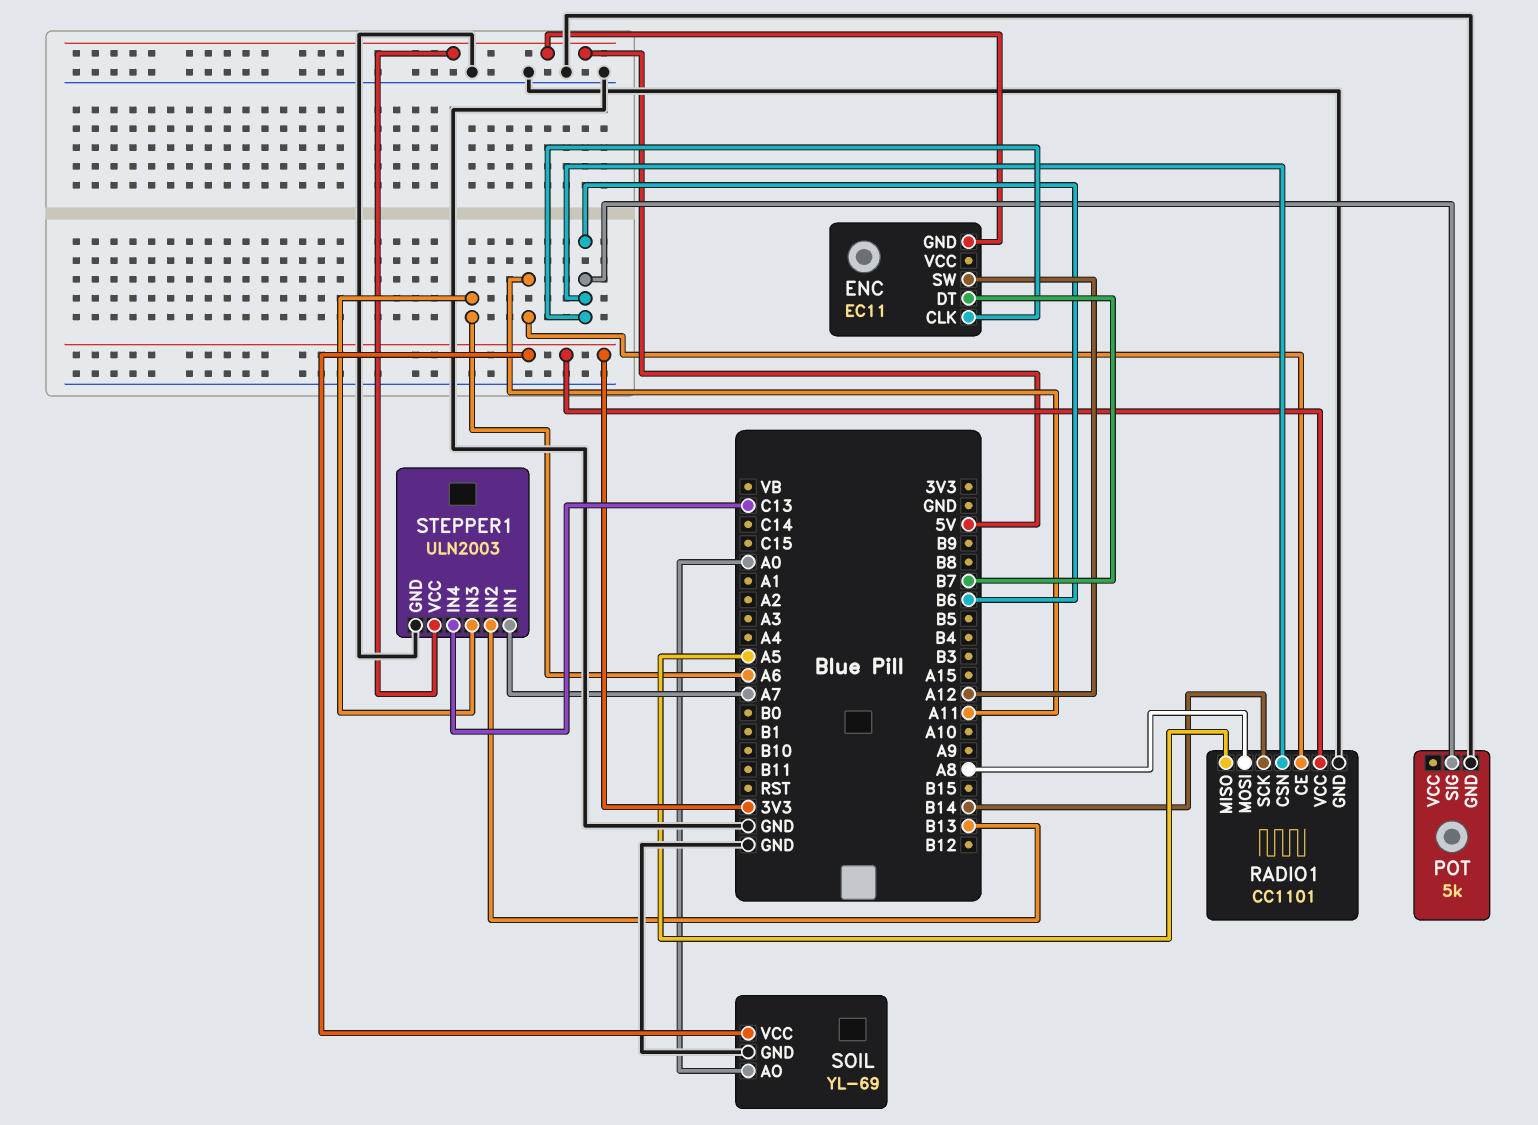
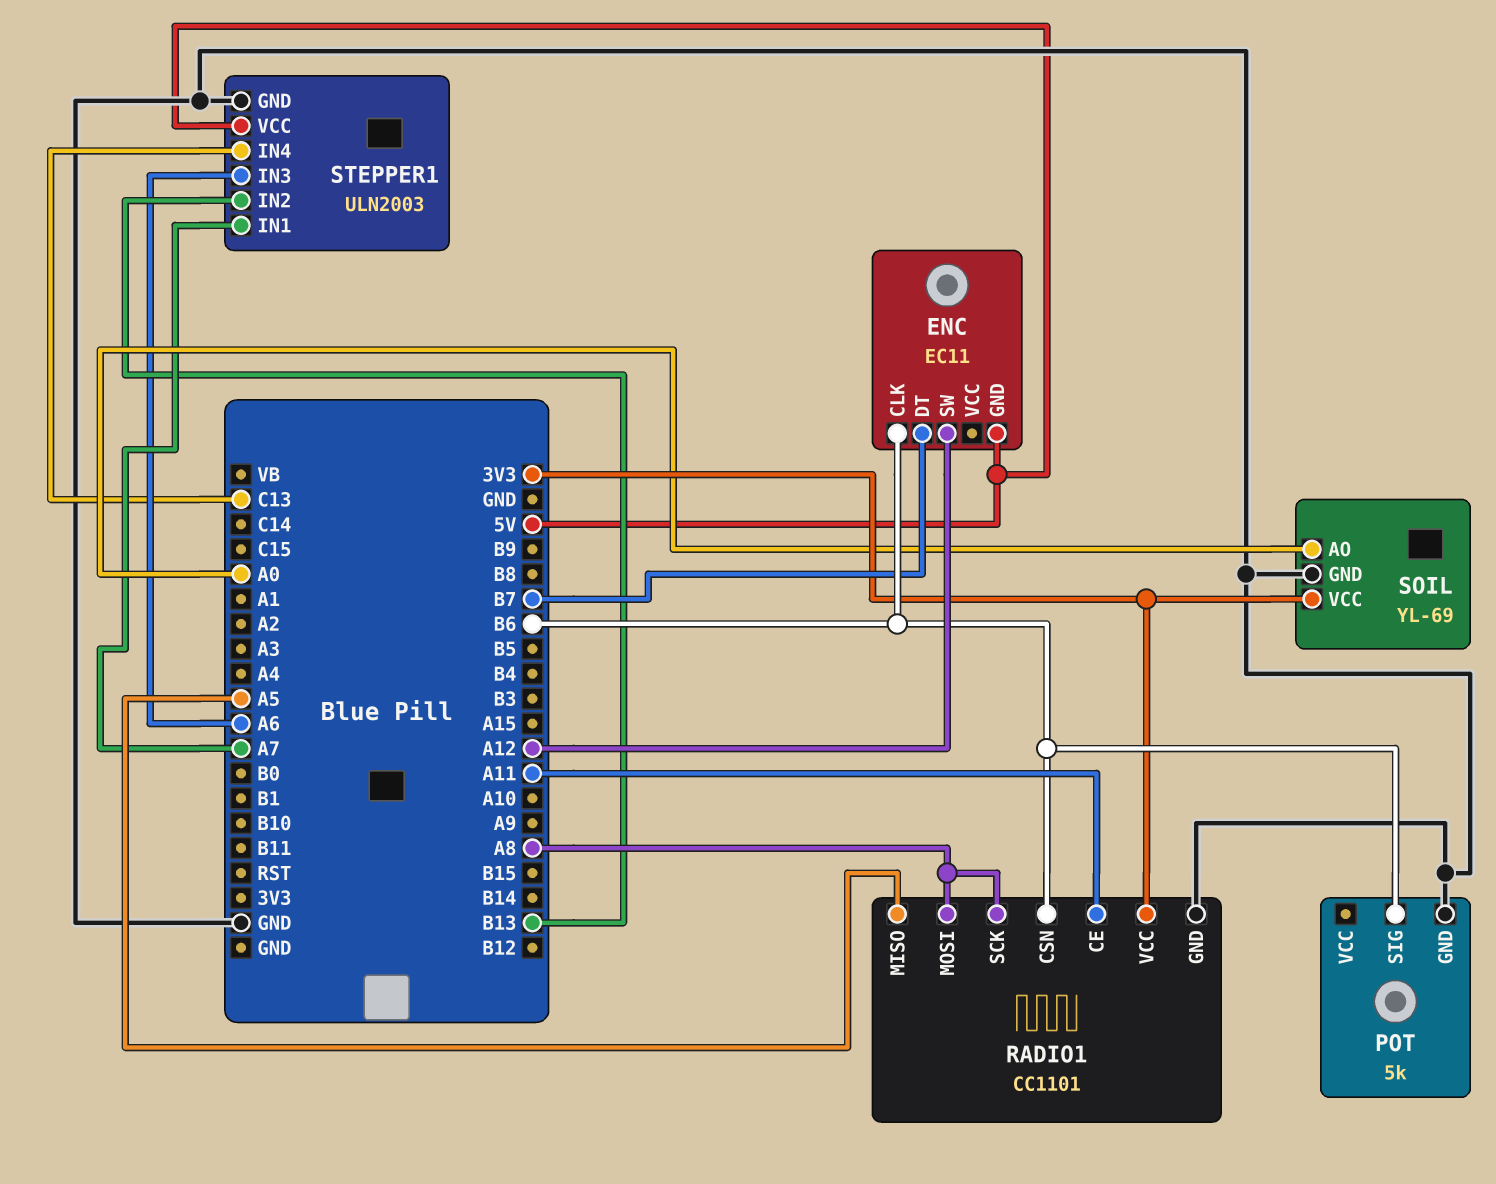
RADIO1 pin SCK: B14 -> A8

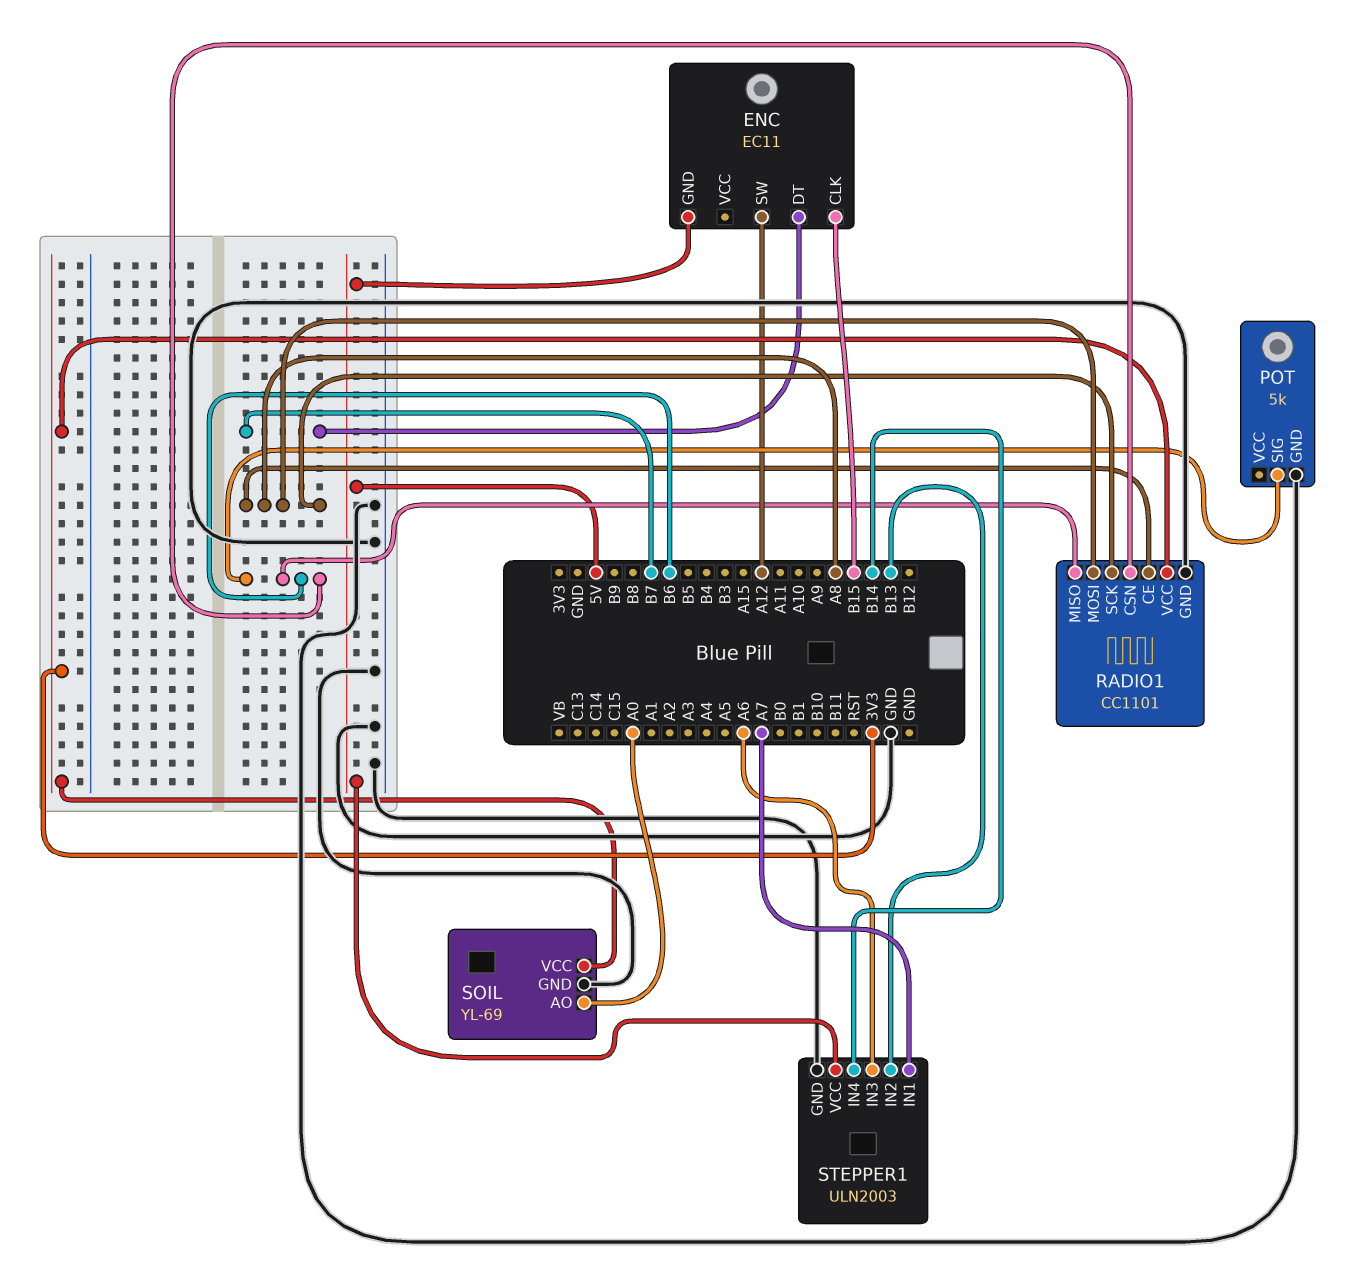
ENC pin CLK: B6 -> B15
RADIO1 pin CE: A11 -> A8
RADIO1 pin MISO: A5 -> B6
STEPPER1 pin IN4: C13 -> B14

